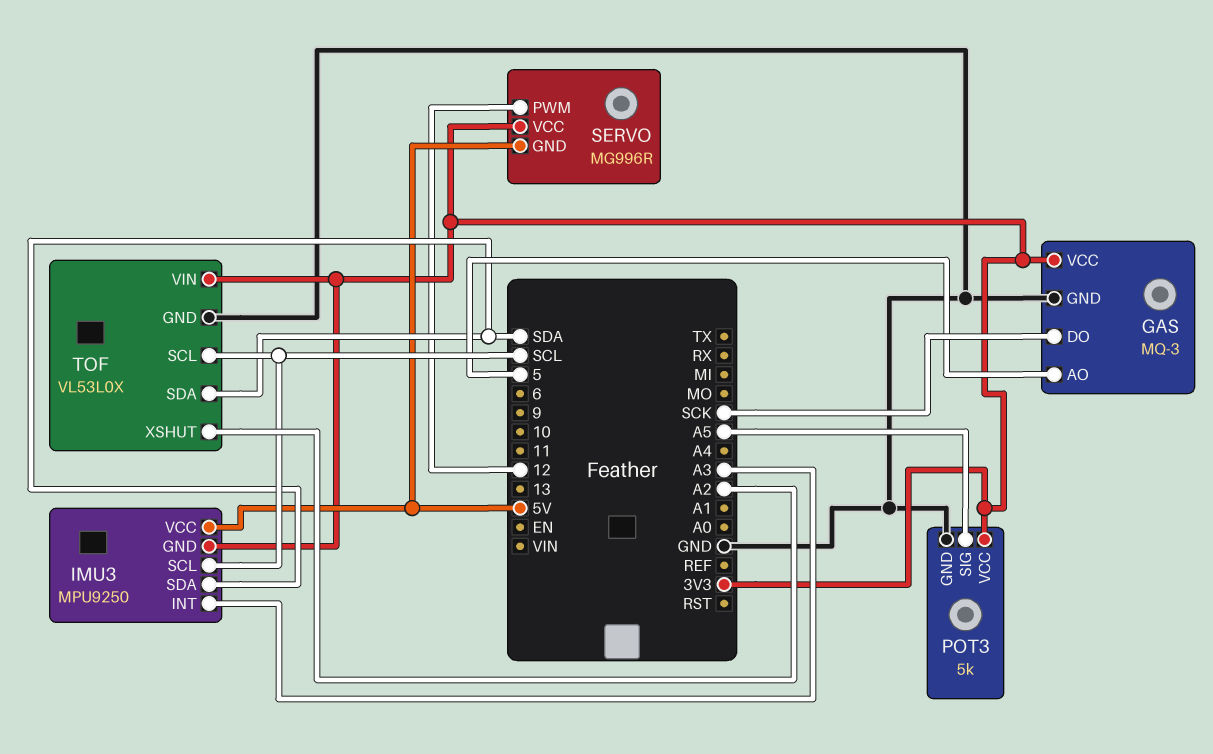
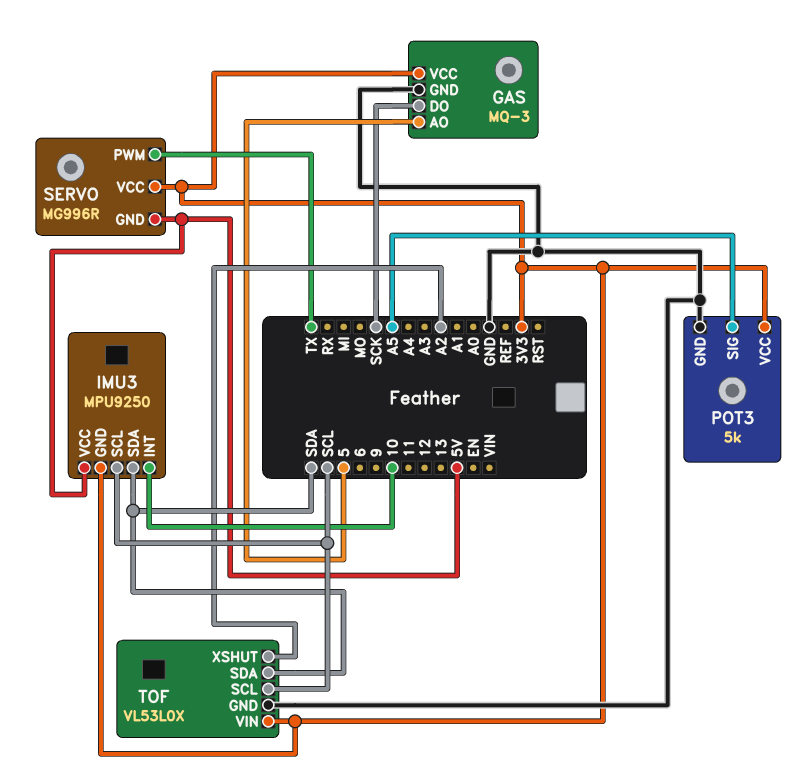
IMU3 pin INT: A3 -> 10
SERVO pin PWM: 12 -> TX

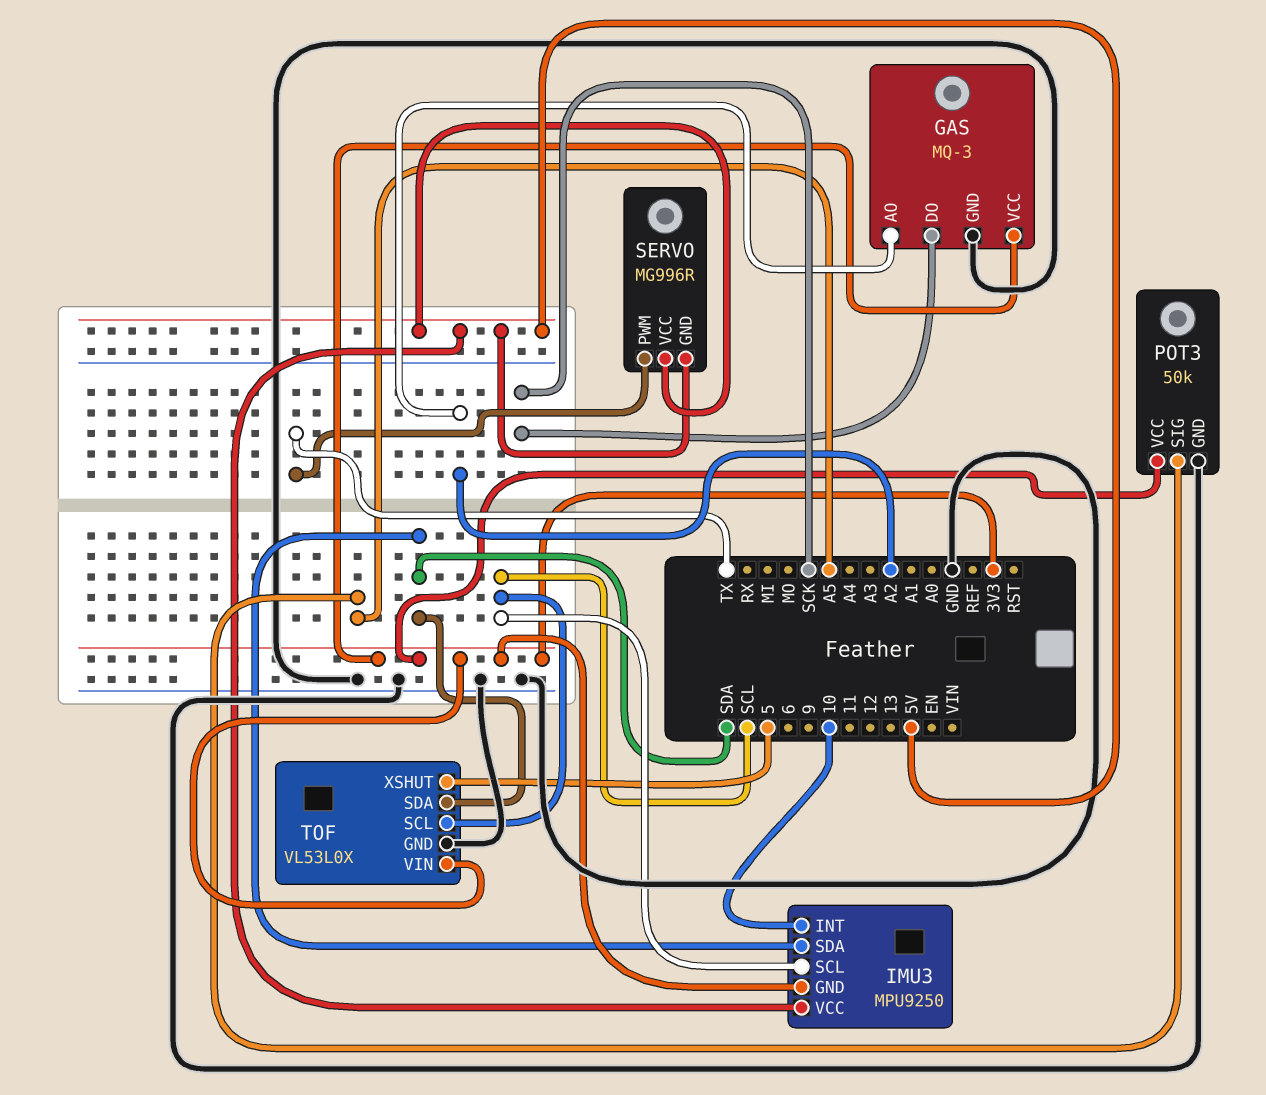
GAS pin AO: 5 -> A2
POT3: 5k -> 50k
SERVO pin VCC: 3V3 -> 5V
TOF pin XSHUT: A2 -> 5

